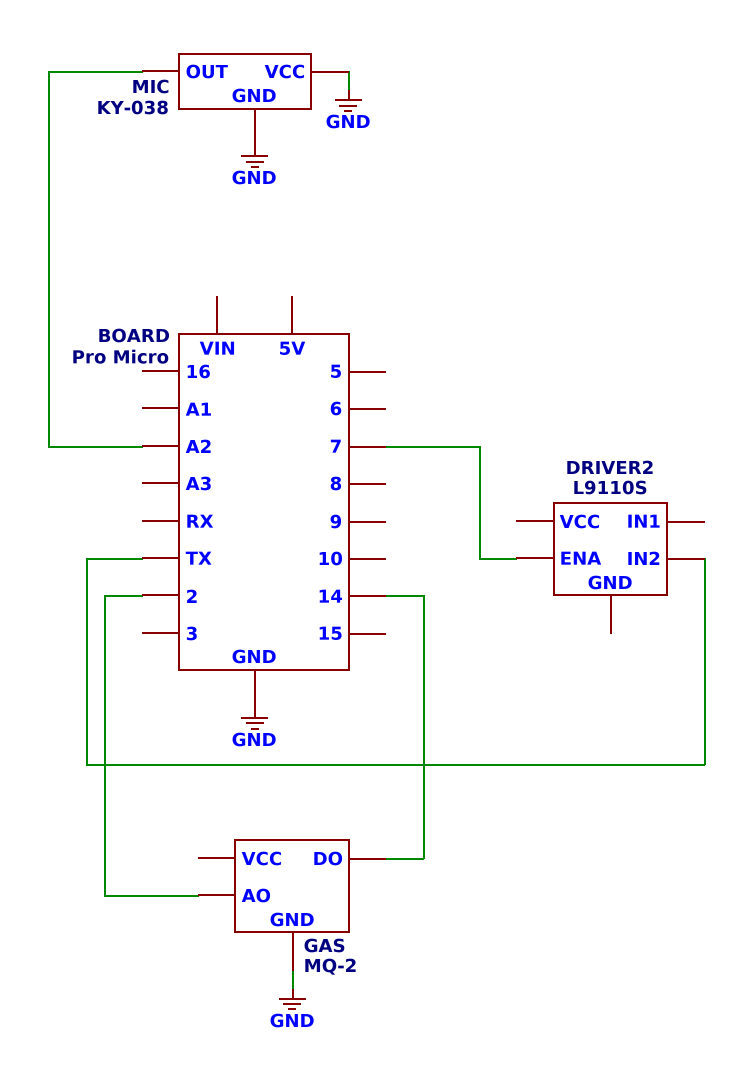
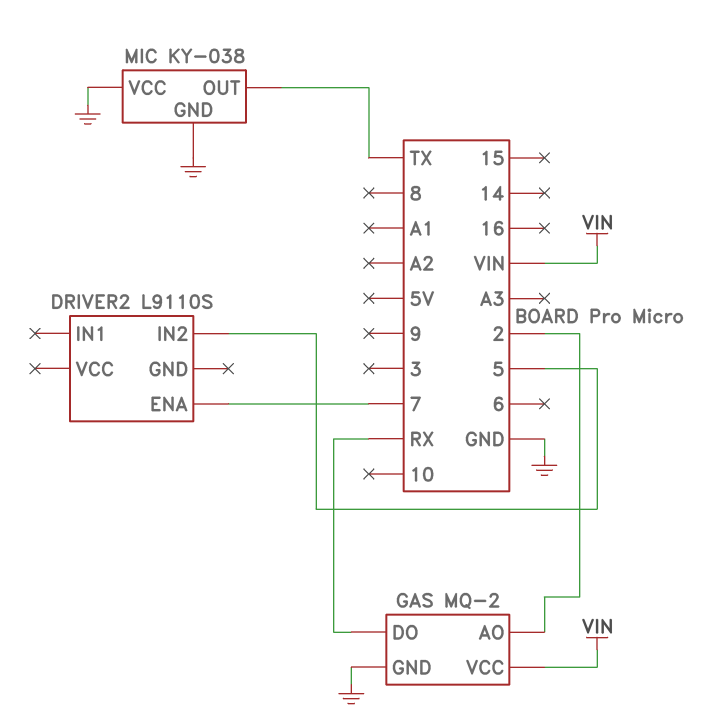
DRIVER2 pin IN2: TX -> 5
GAS pin DO: 14 -> RX
GAS pin VCC: none -> VIN
MIC pin OUT: A2 -> TX

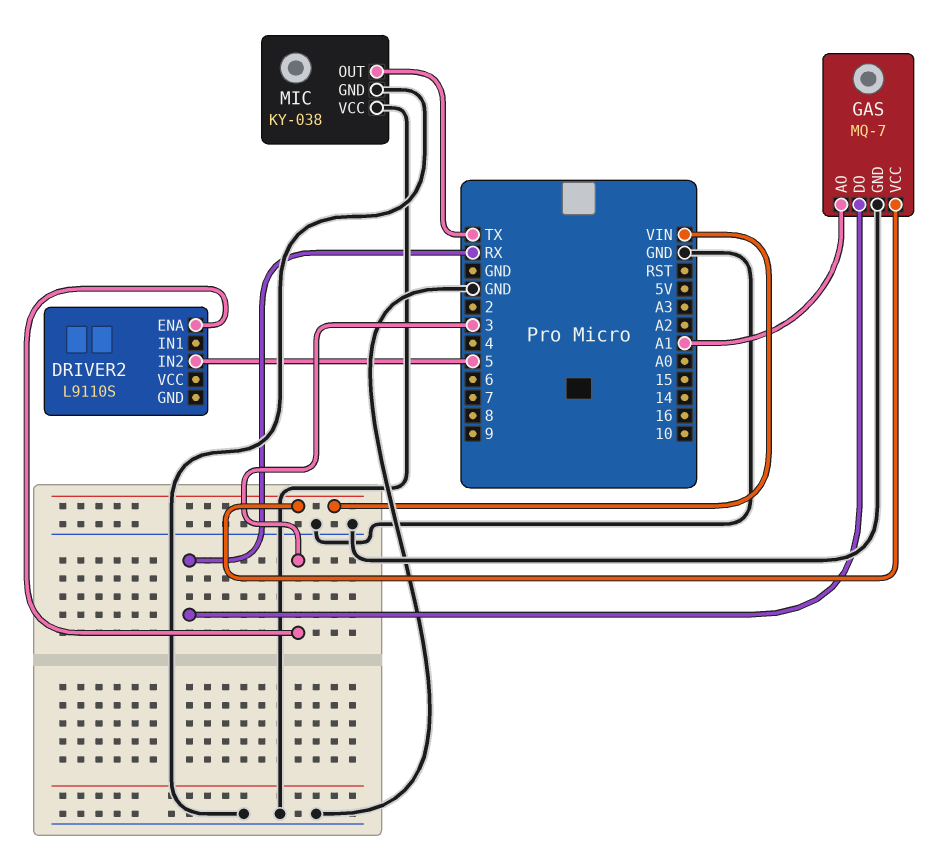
DRIVER2 pin ENA: 7 -> 3
GAS: MQ-2 -> MQ-7
GAS pin AO: 2 -> A1

